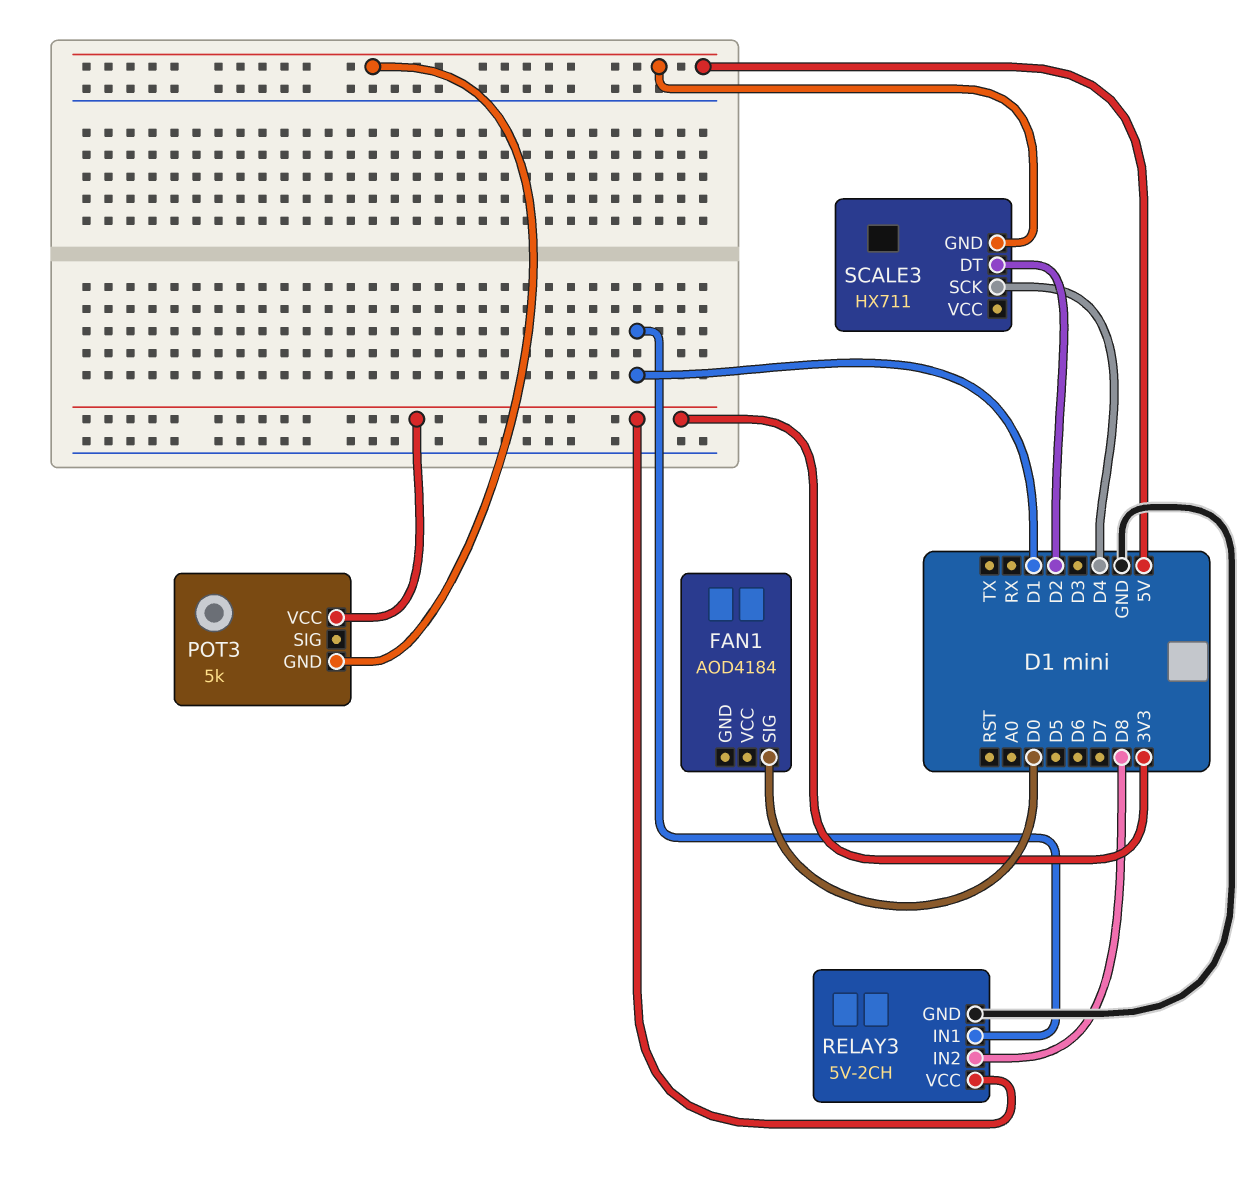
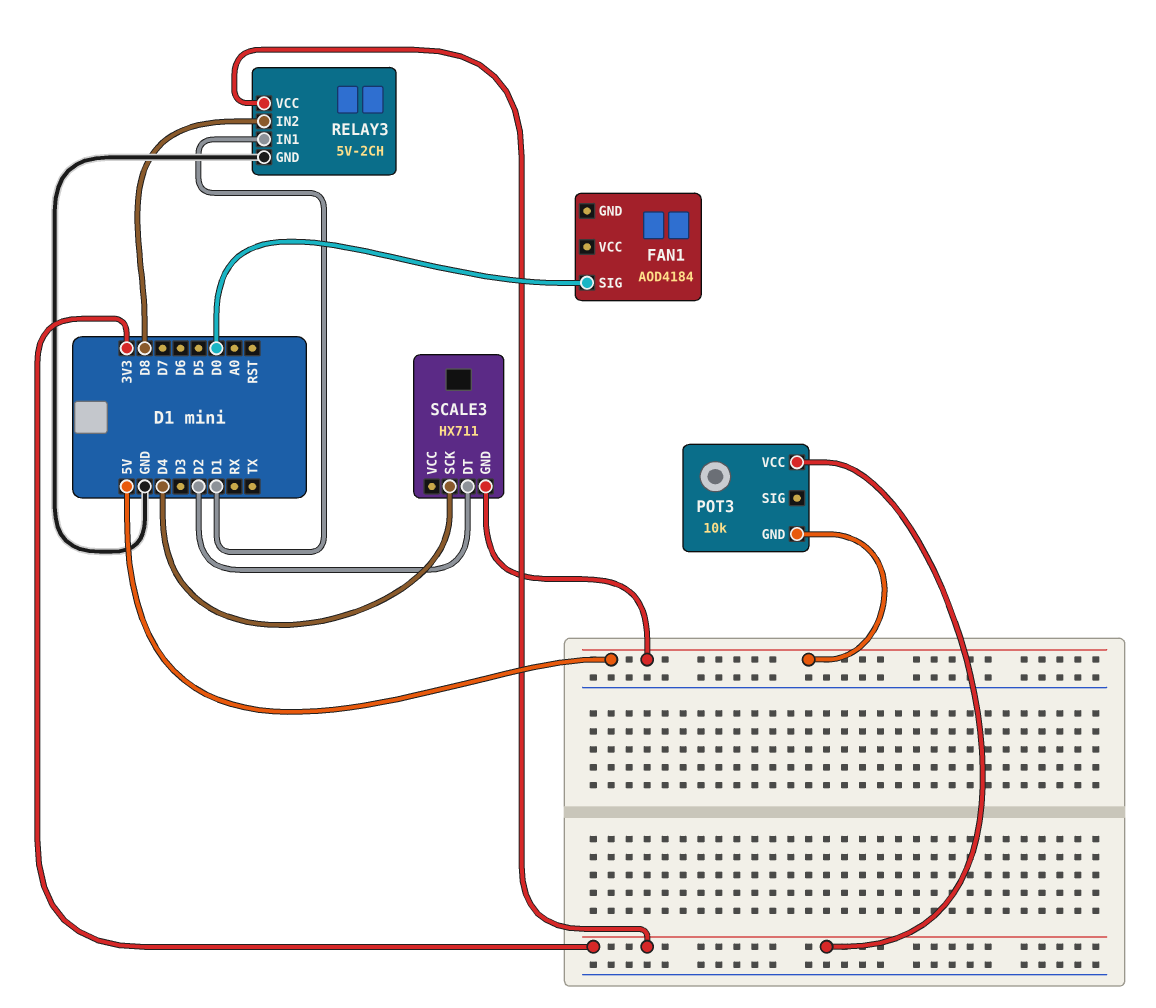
POT3: 5k -> 10k

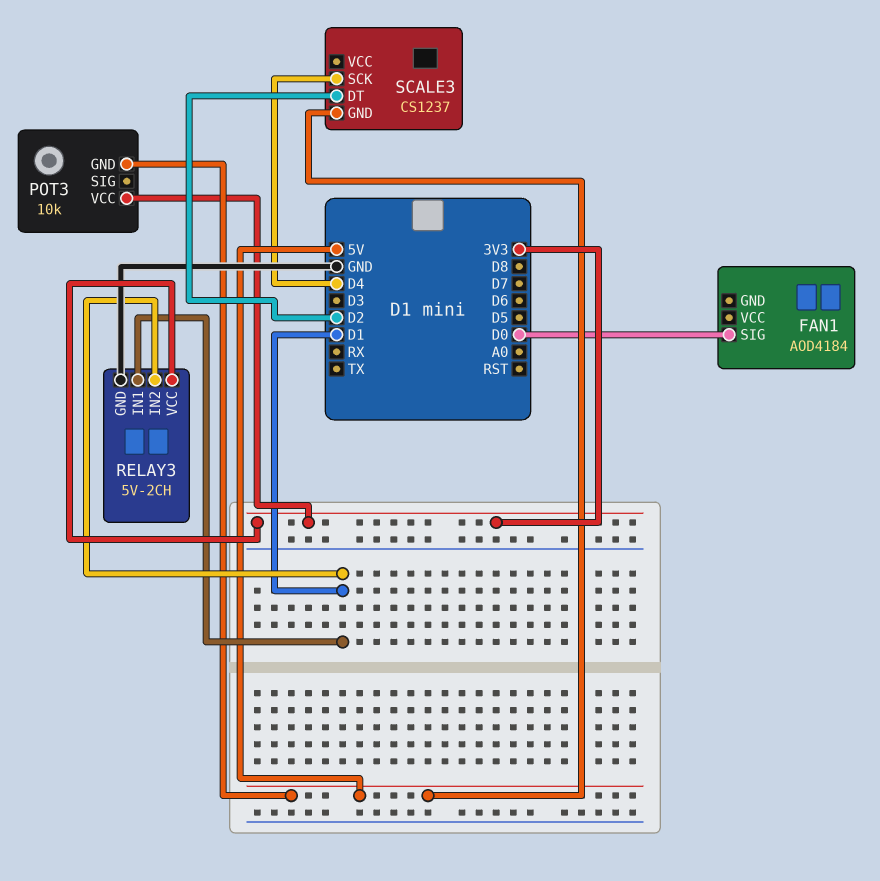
RELAY3 pin IN2: D8 -> D1
SCALE3: HX711 -> CS1237

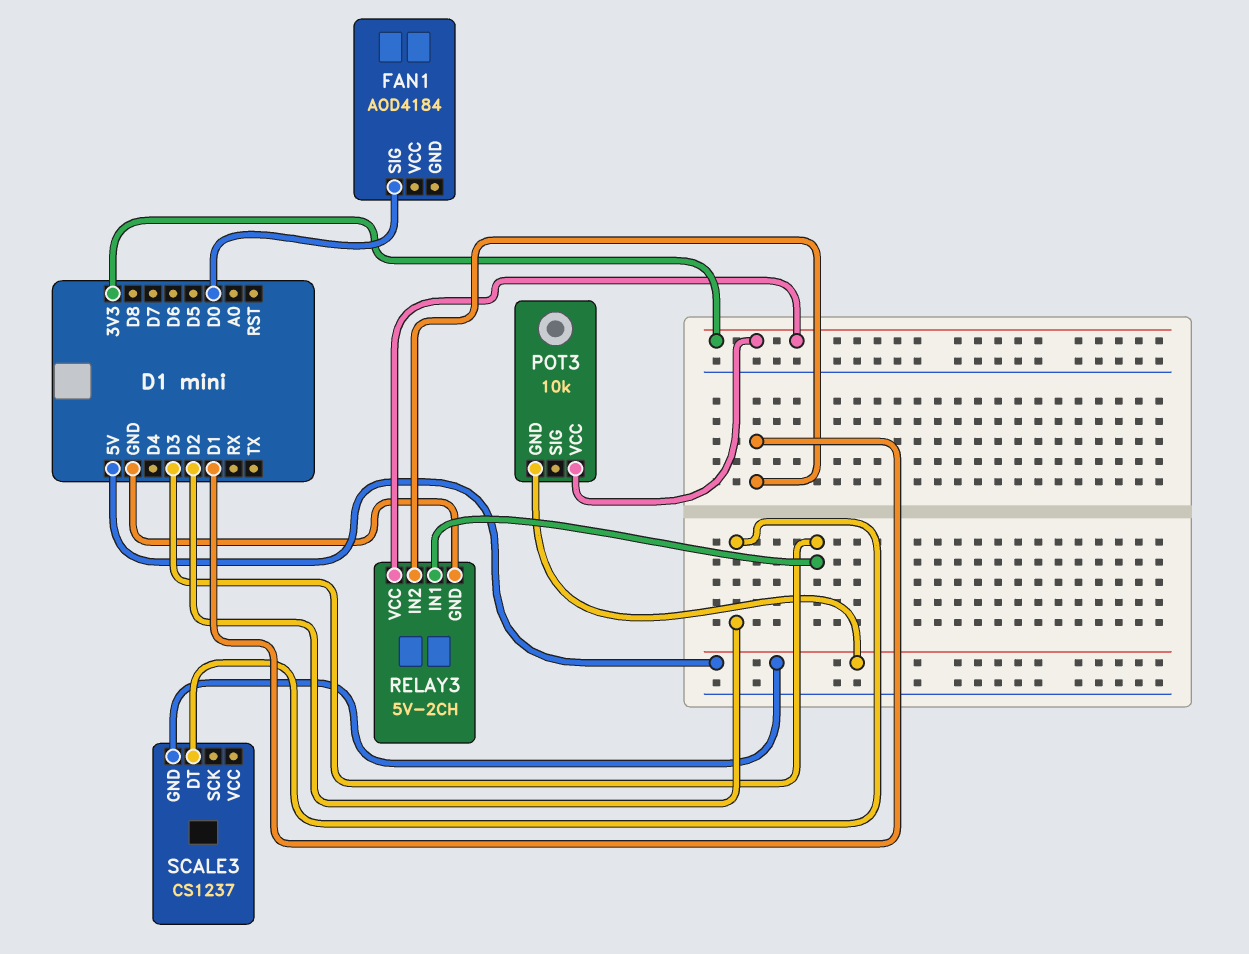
RELAY3 pin IN1: D1 -> D3
SCALE3 pin SCK: D4 -> none

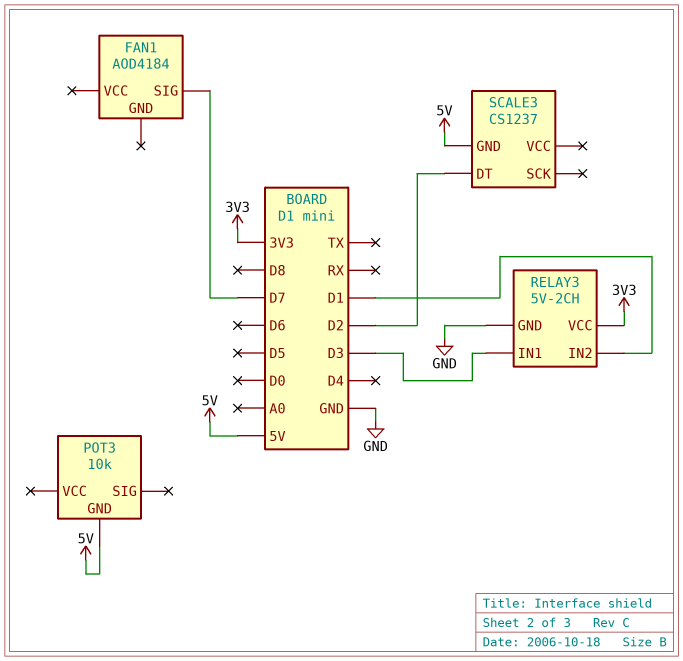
FAN1 pin SIG: D0 -> D7
POT3 pin VCC: 3V3 -> none

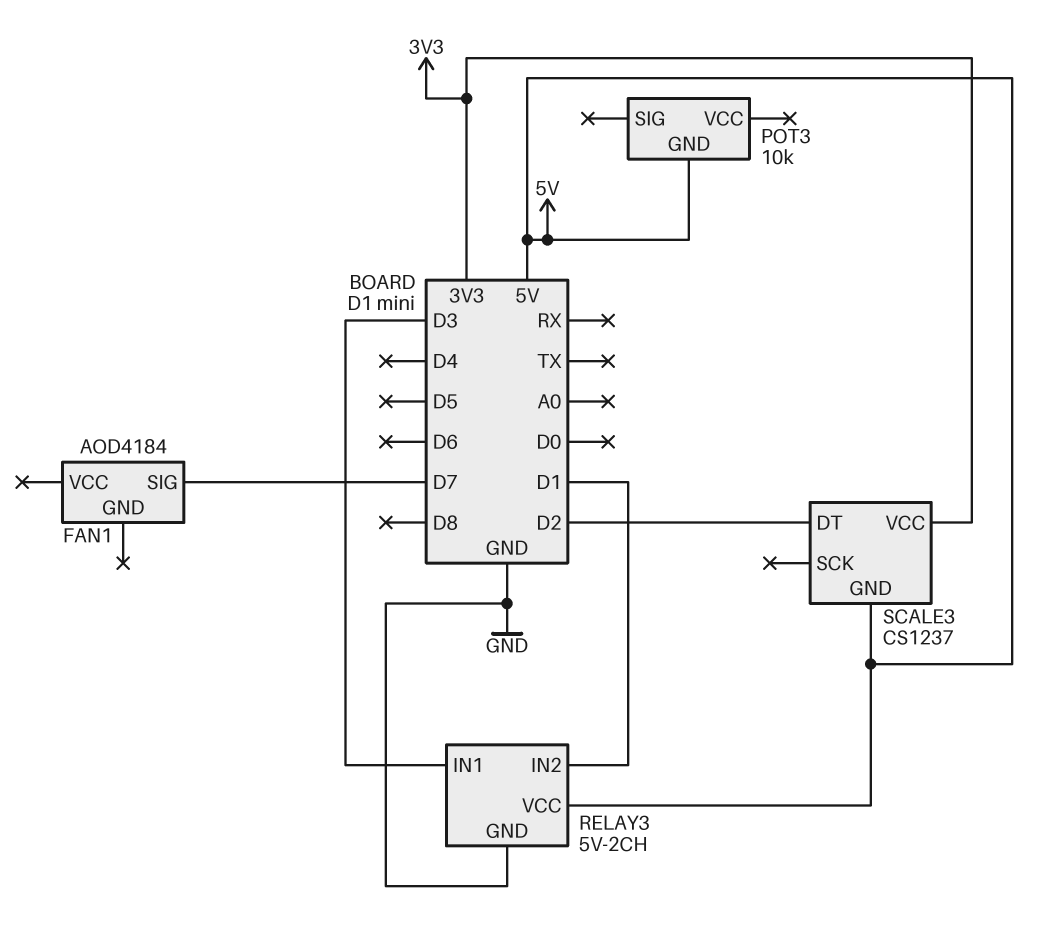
RELAY3 pin VCC: 3V3 -> 5V
SCALE3 pin VCC: none -> 3V3

